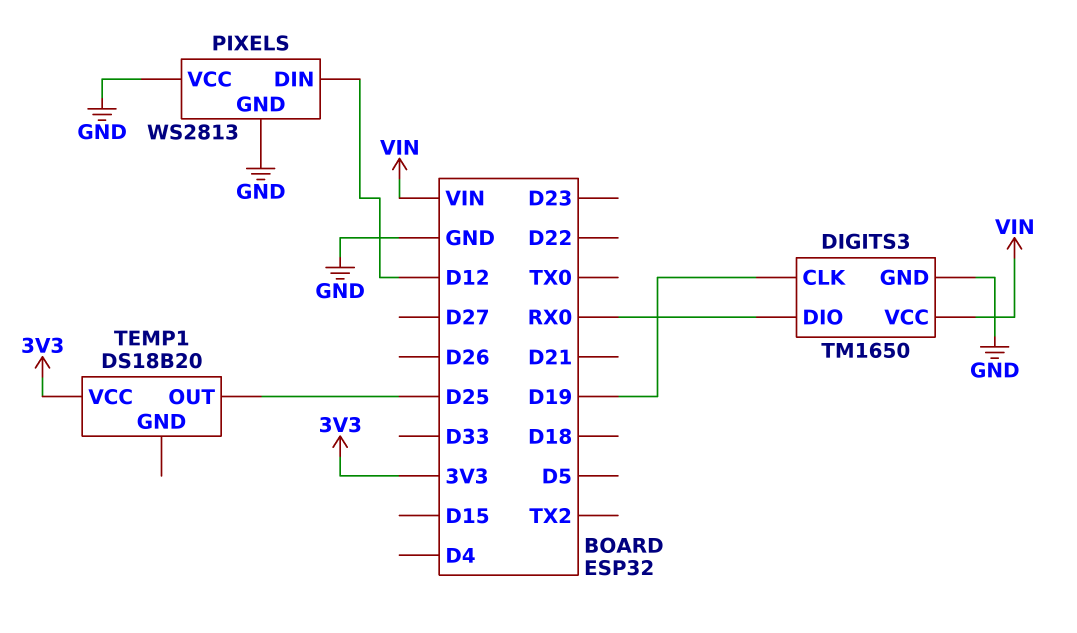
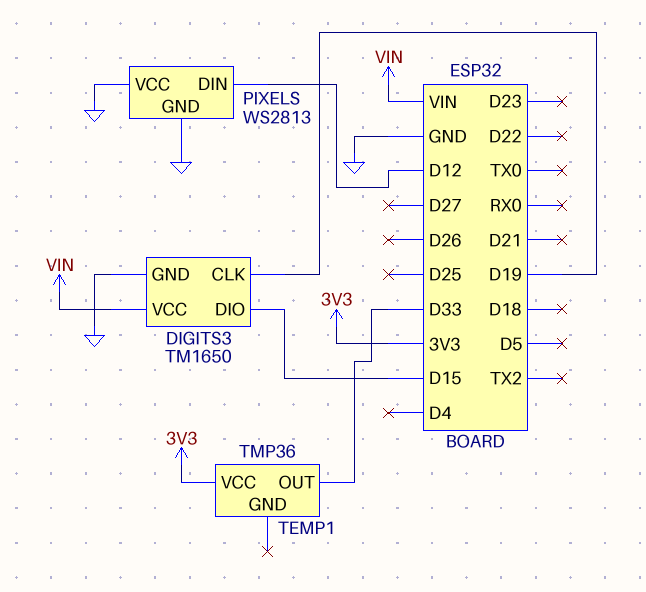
DIGITS3 pin DIO: RX0 -> D15
TEMP1: DS18B20 -> TMP36
TEMP1 pin OUT: D25 -> D33

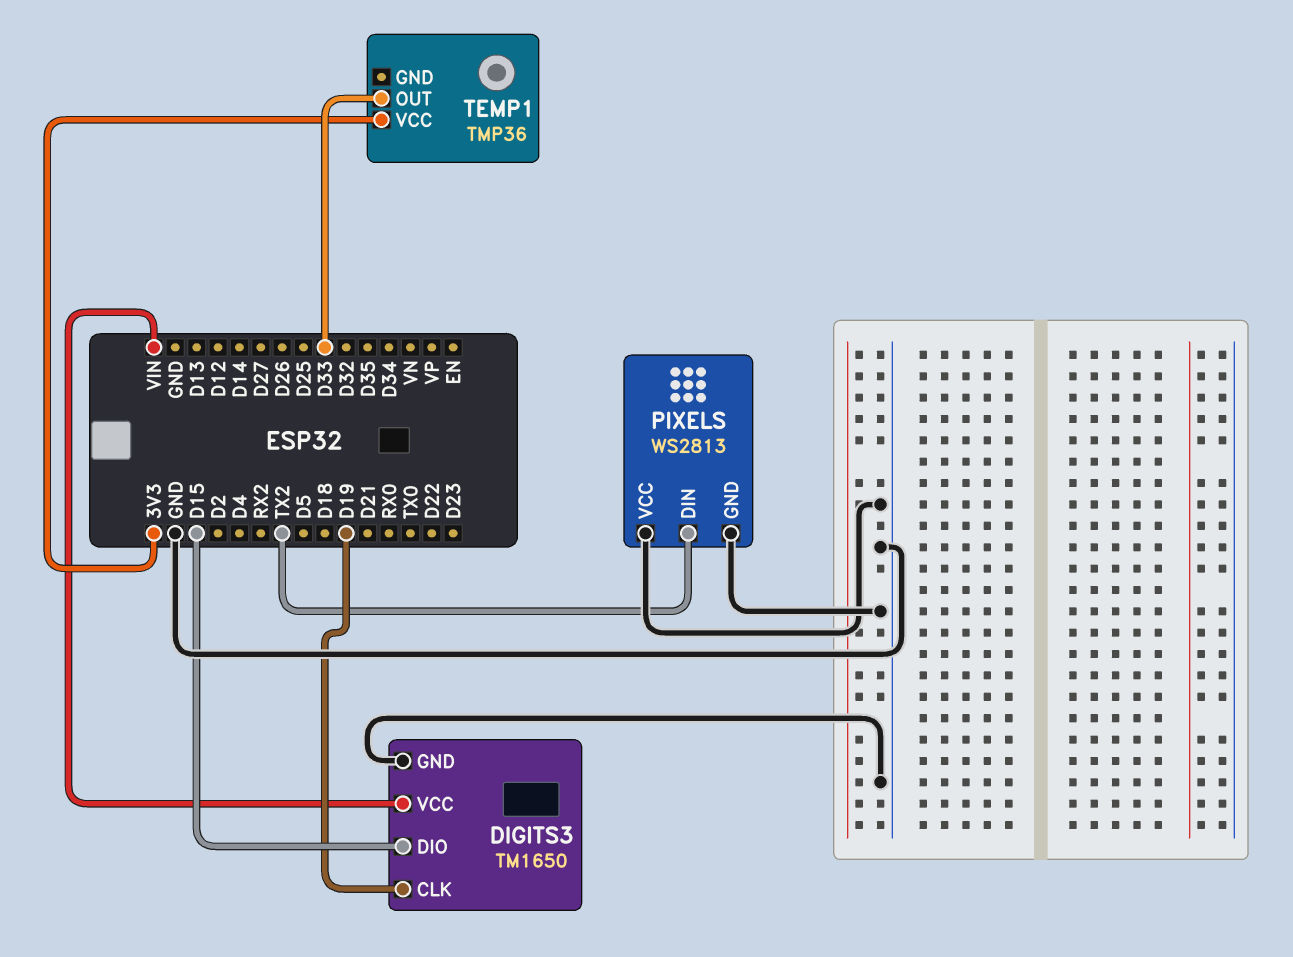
PIXELS pin DIN: D12 -> TX2

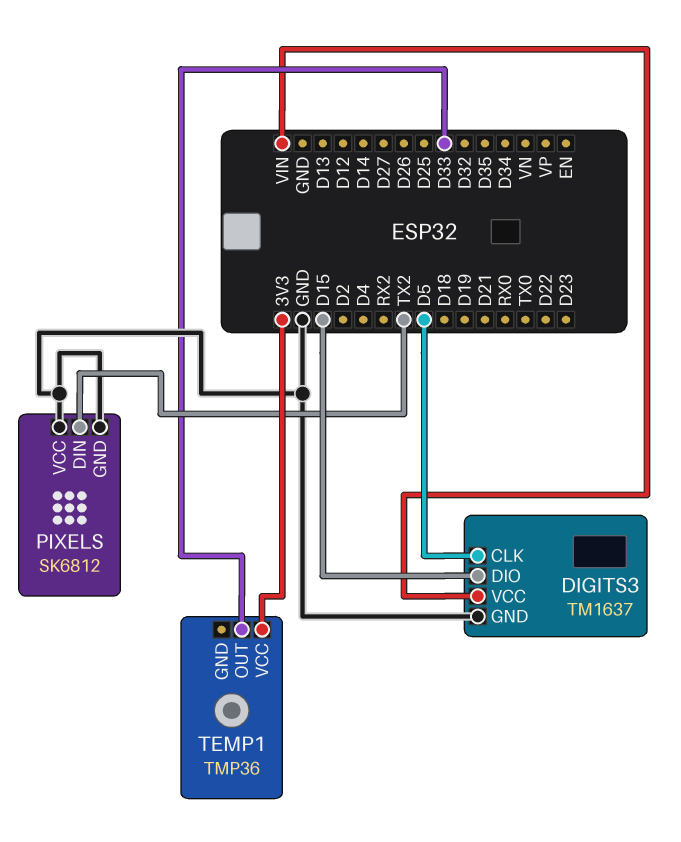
DIGITS3: TM1650 -> TM1637
DIGITS3 pin CLK: D19 -> D5
PIXELS: WS2813 -> SK6812

